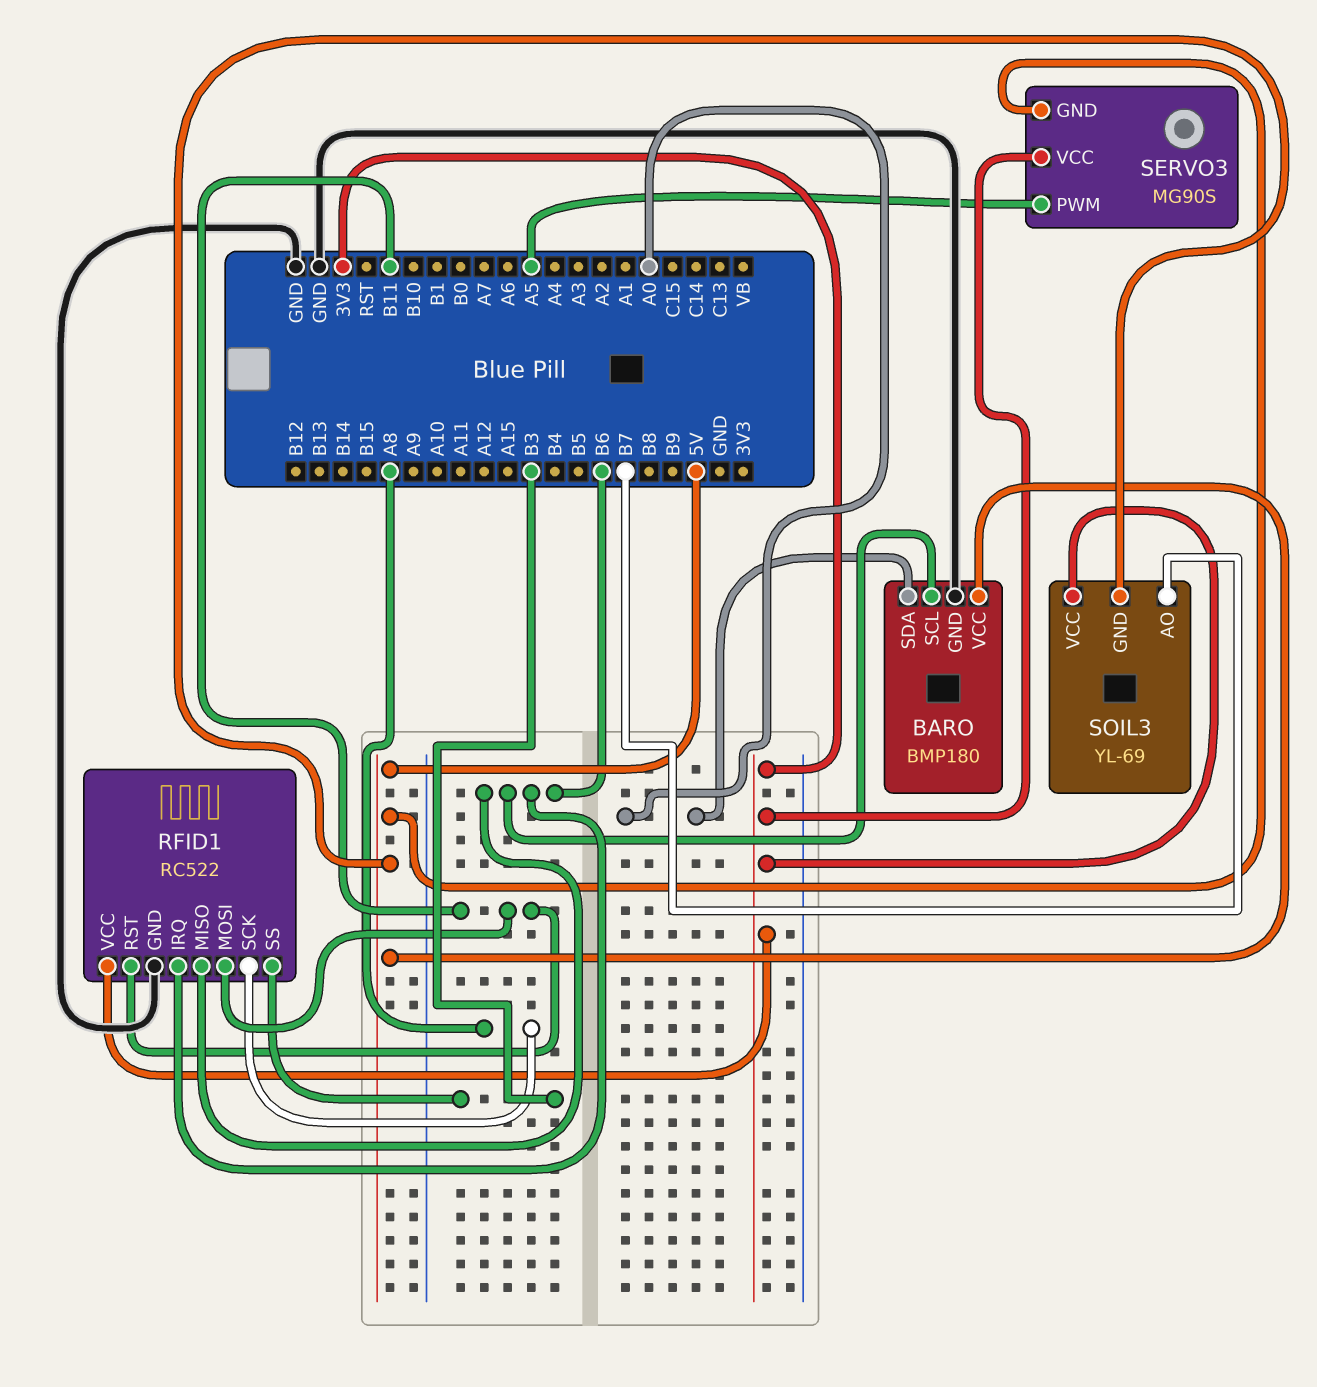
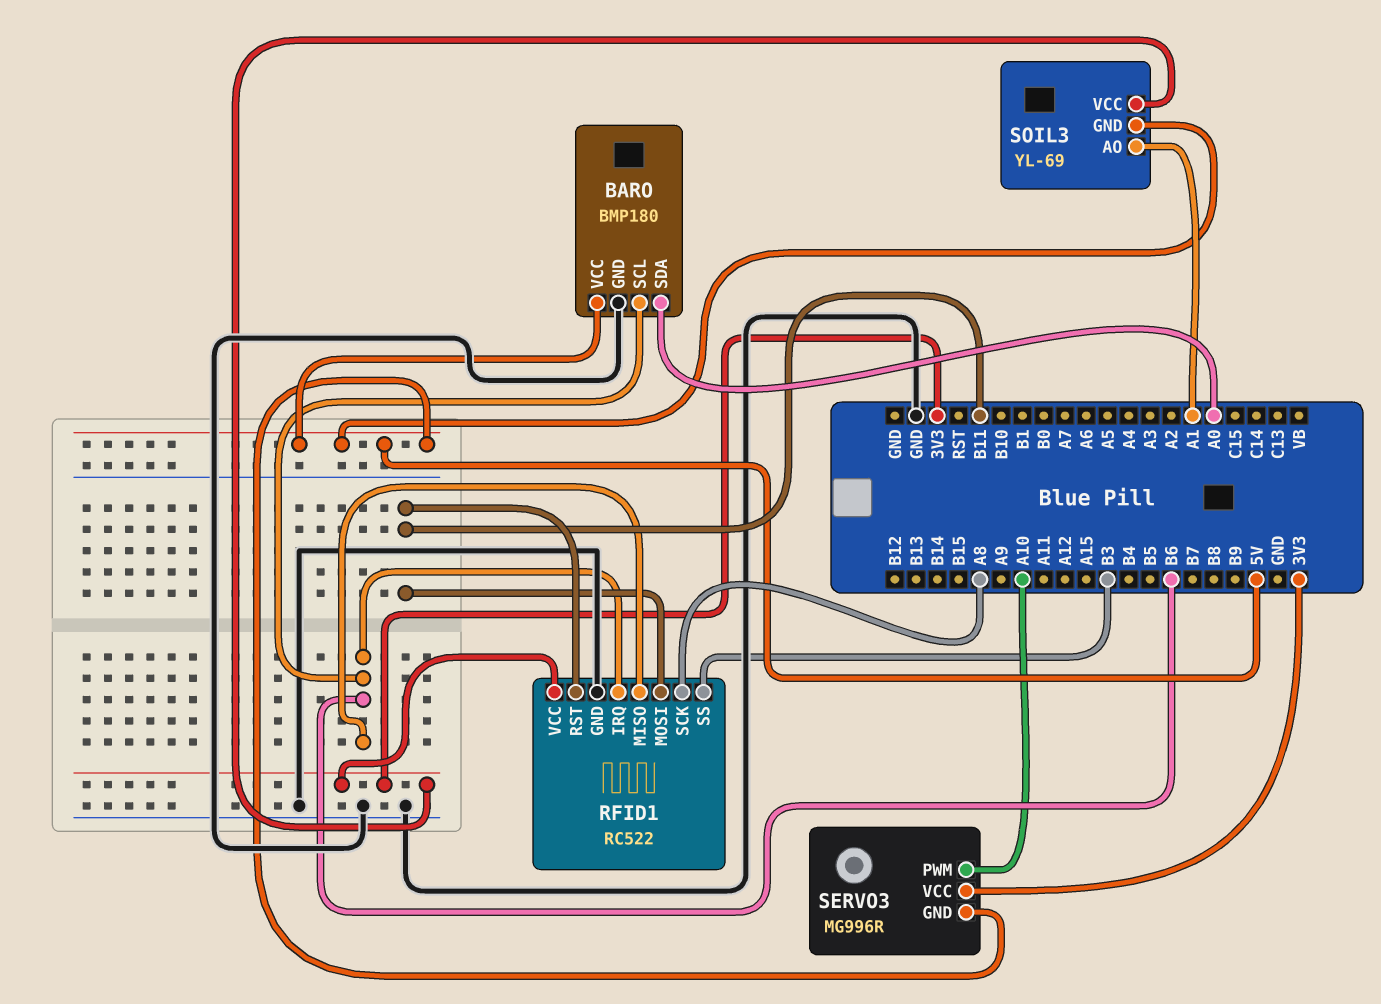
SERVO3: MG90S -> MG996R
SERVO3 pin PWM: A5 -> A10
SOIL3 pin AO: B7 -> A1

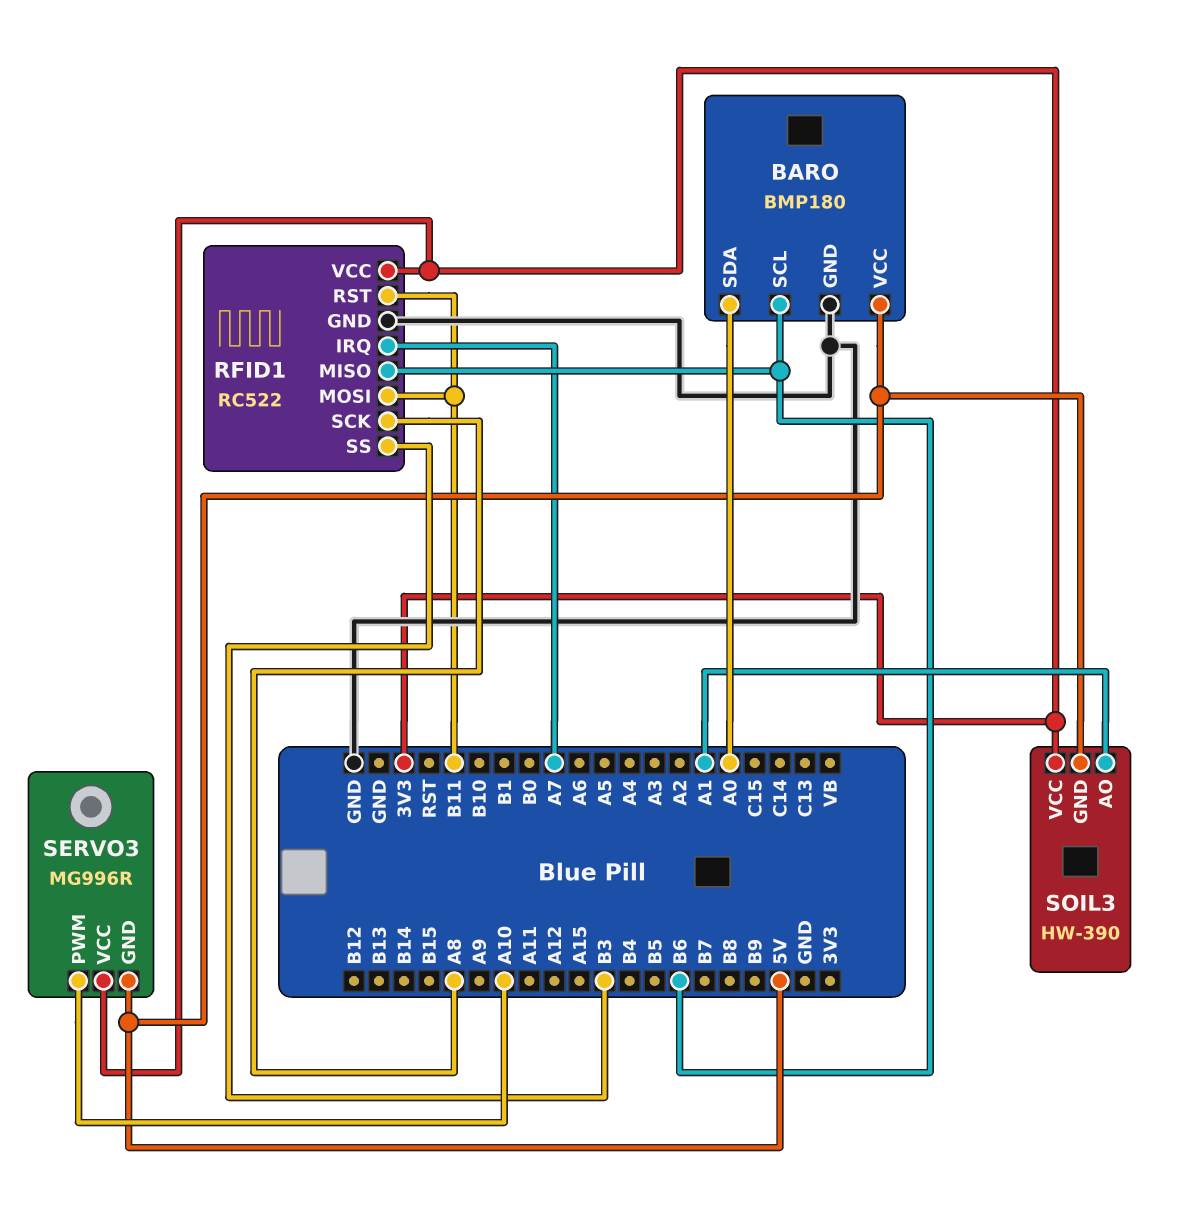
RFID1 pin IRQ: B6 -> A7
SOIL3: YL-69 -> HW-390

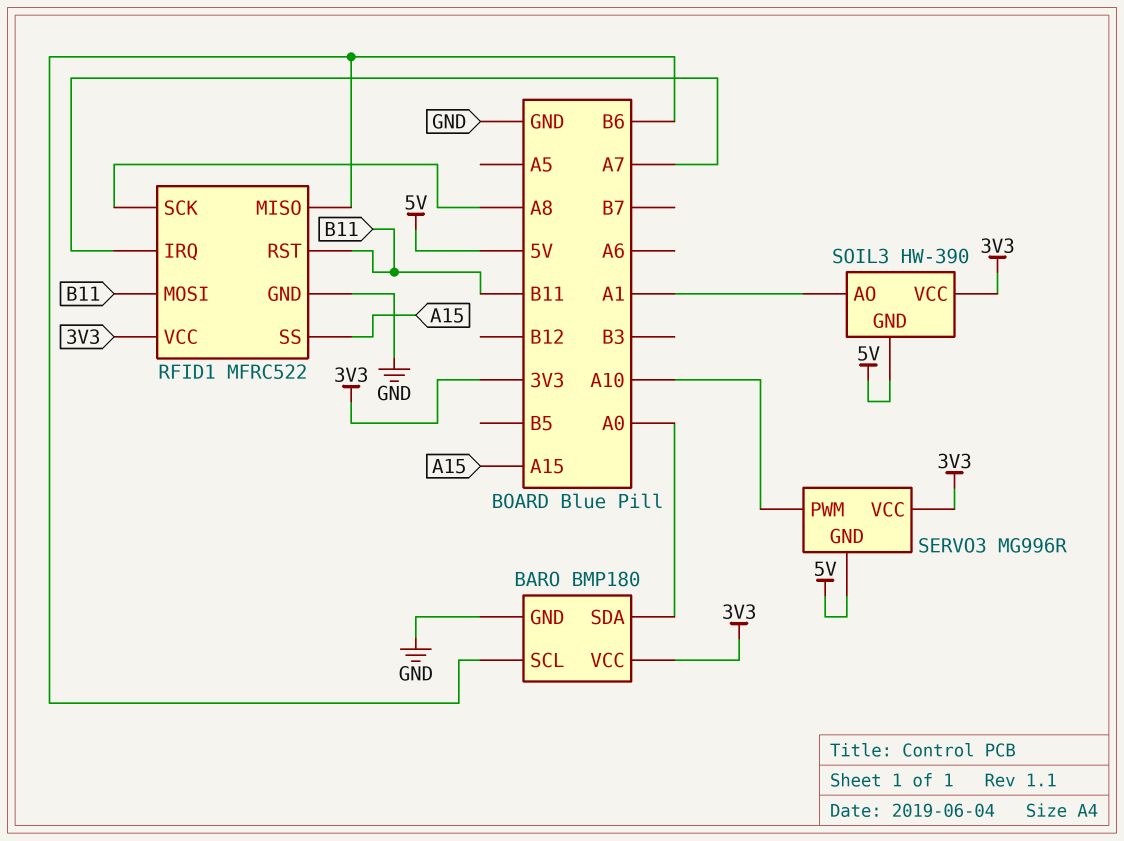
BARO pin VCC: 5V -> 3V3
RFID1: RC522 -> MFRC522
RFID1 pin SS: B3 -> A15

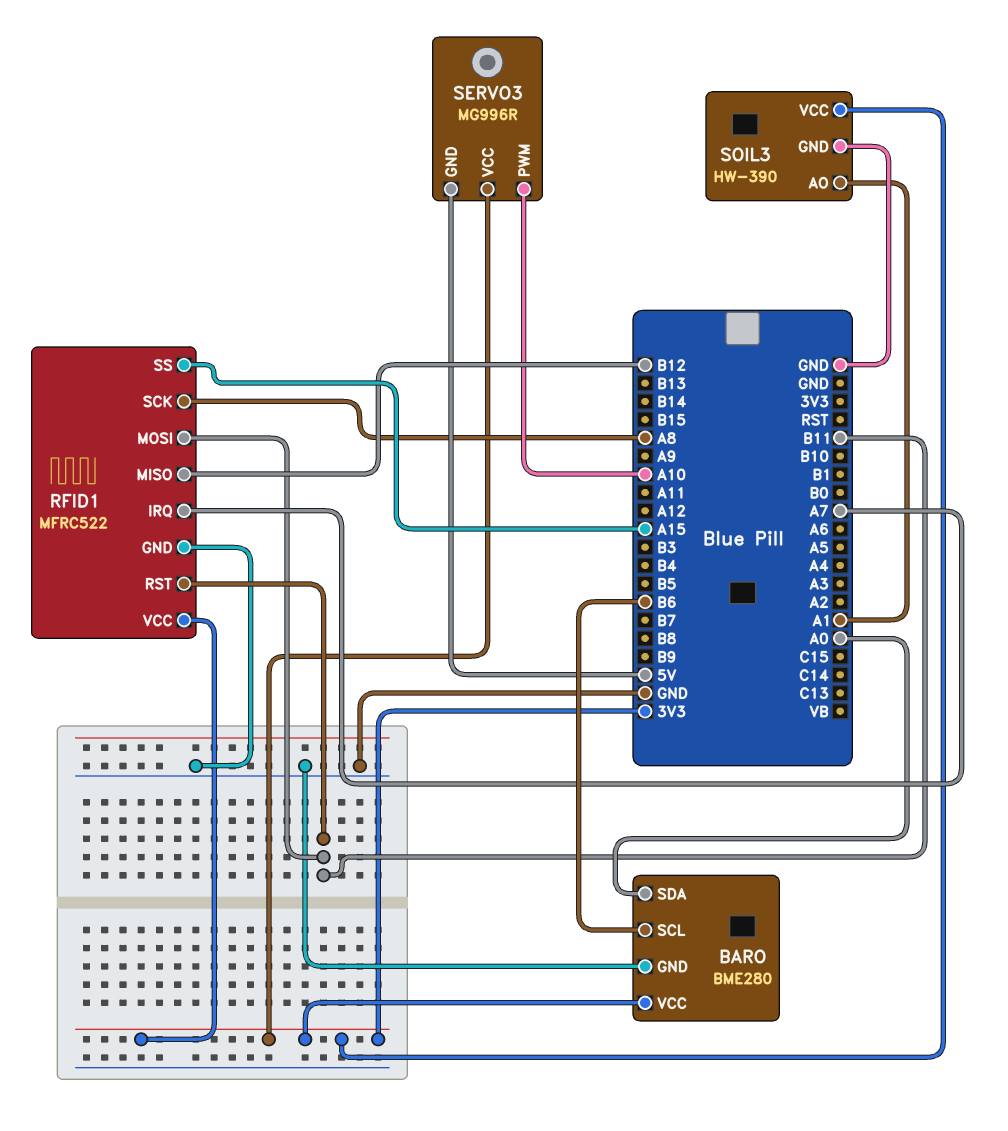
BARO: BMP180 -> BME280
RFID1 pin MISO: B6 -> B12
SOIL3 pin GND: 5V -> GND

